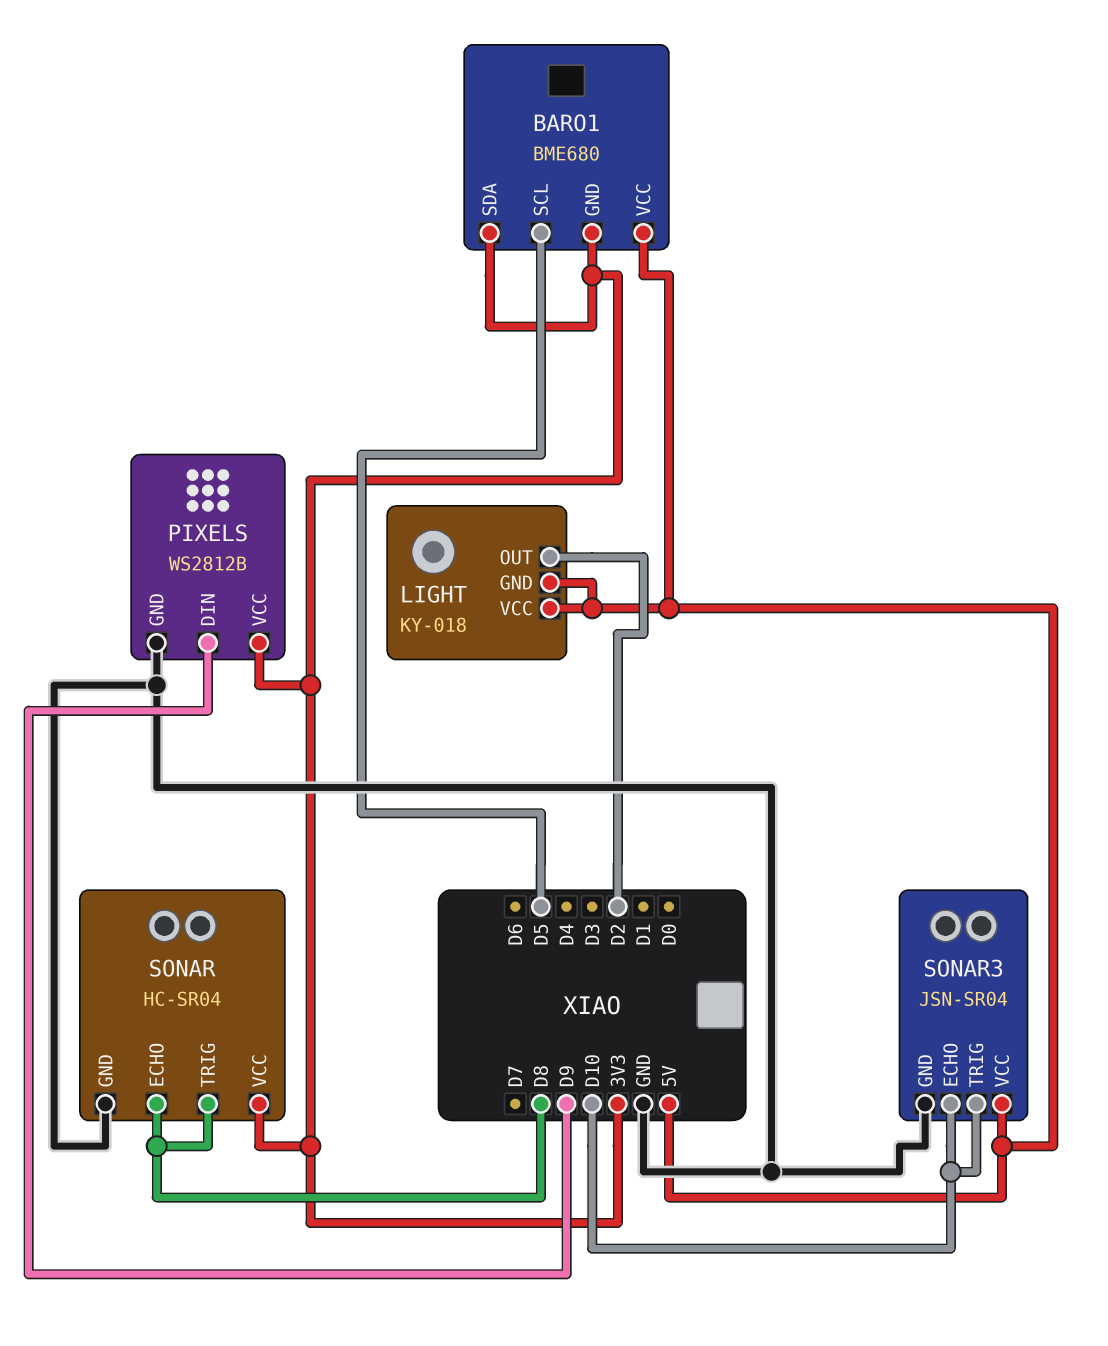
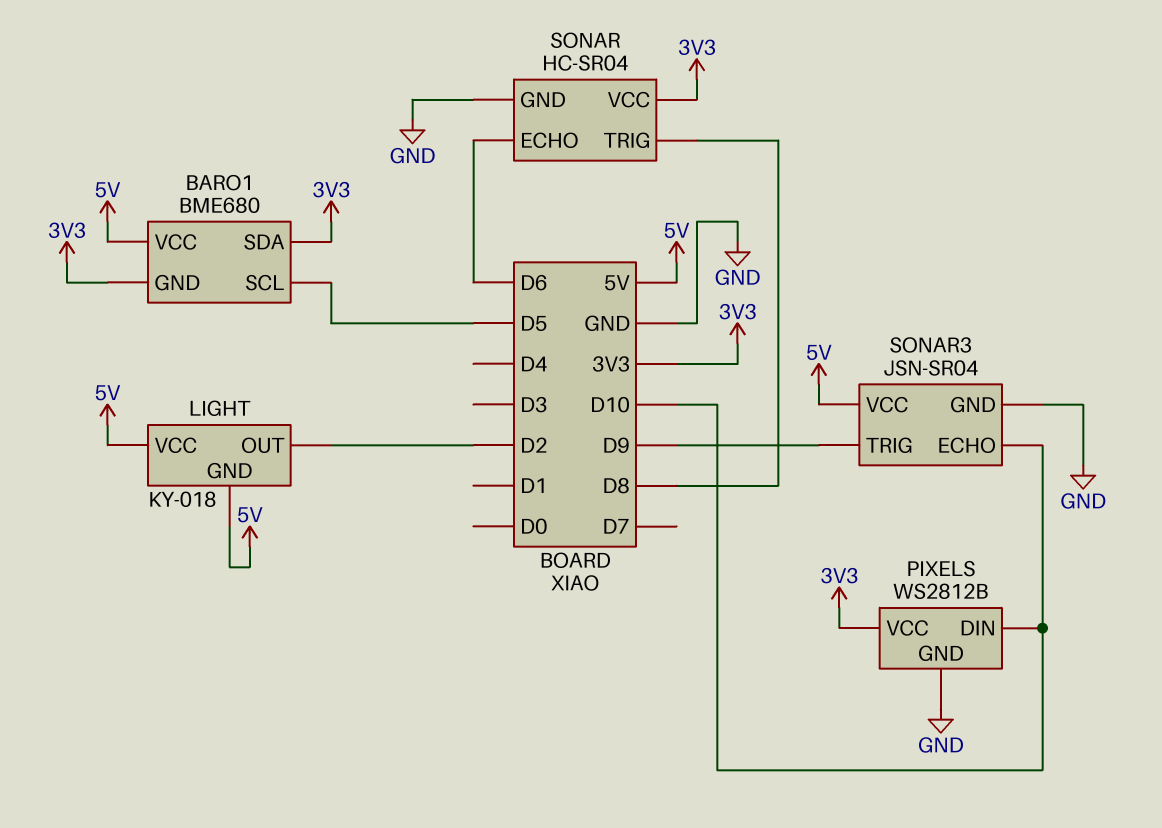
PIXELS pin DIN: D9 -> D10
SONAR pin ECHO: D8 -> D6
SONAR3 pin TRIG: D10 -> D9

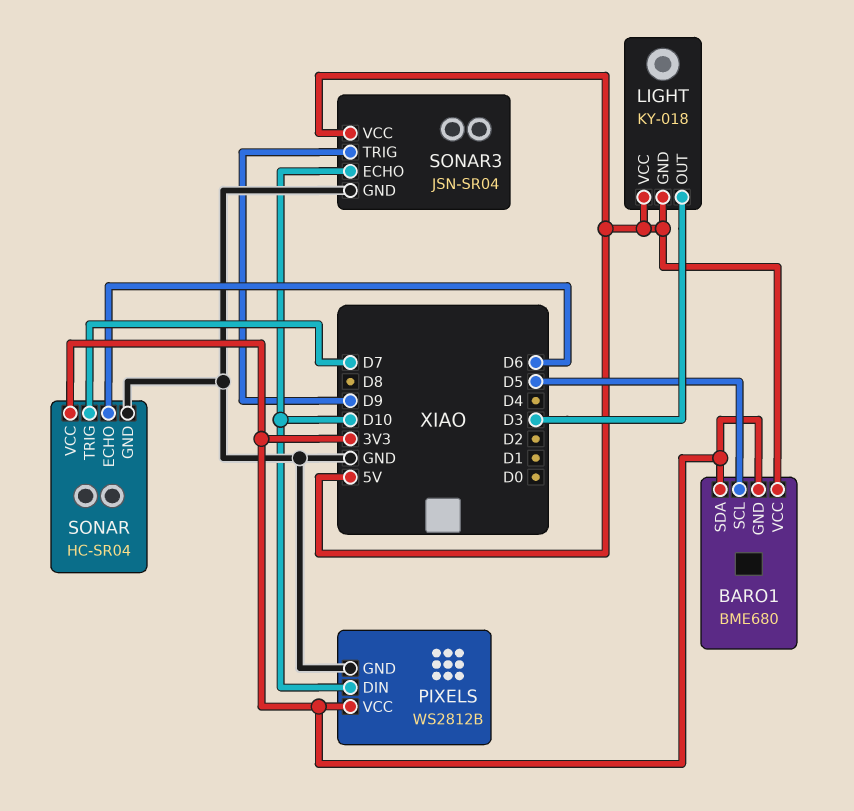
LIGHT pin OUT: D2 -> D3
SONAR pin TRIG: D8 -> D7

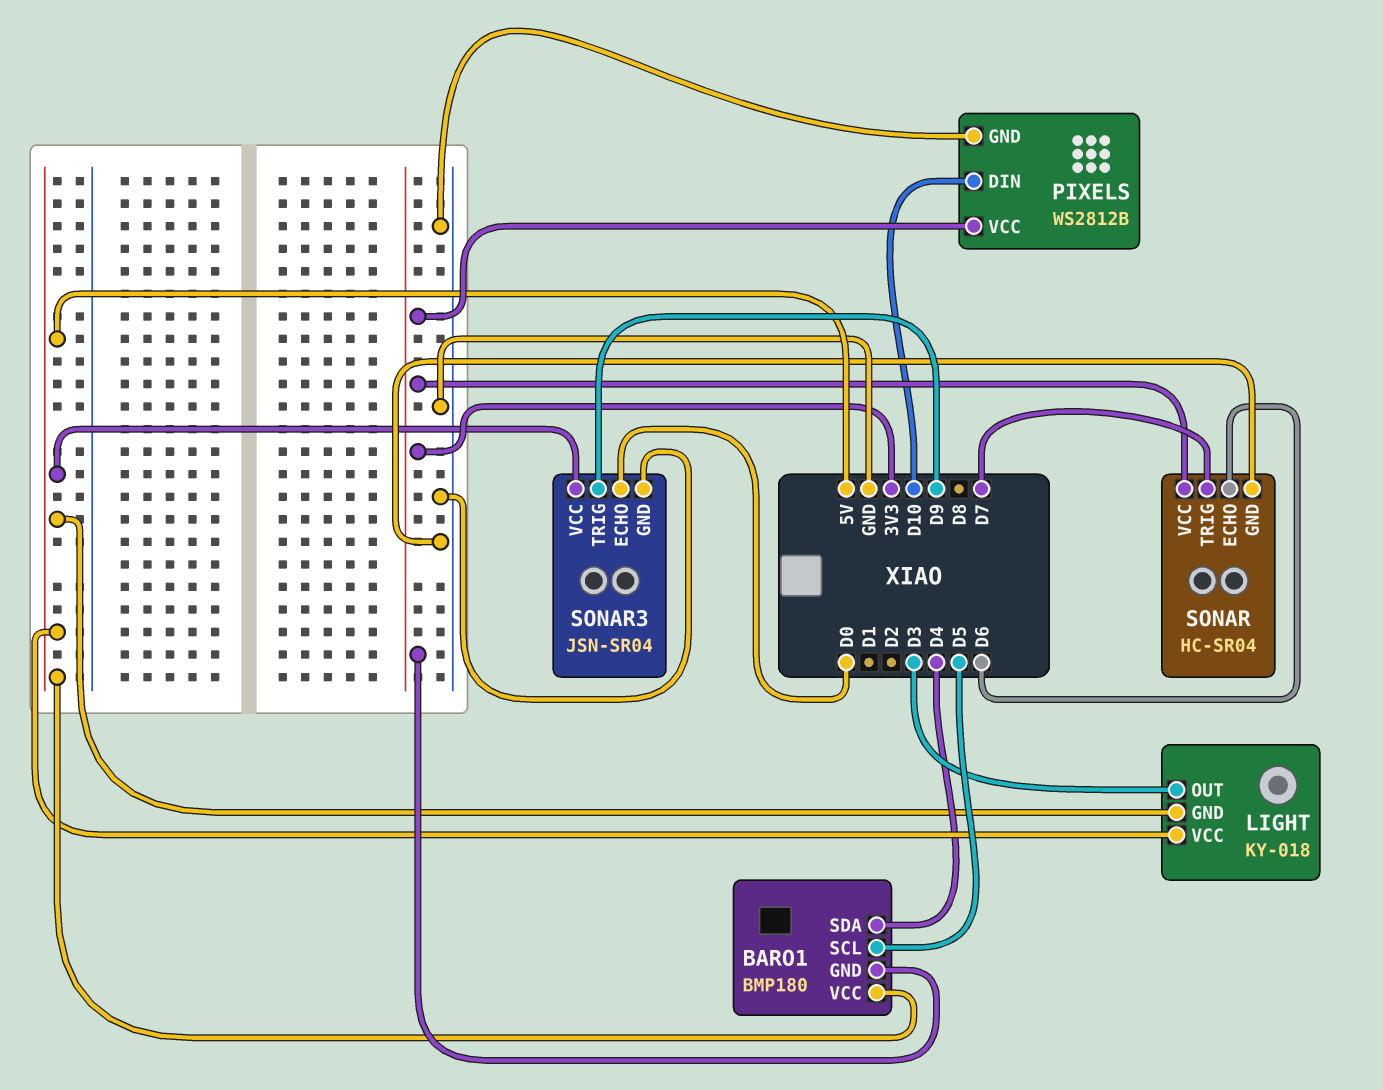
BARO1: BME680 -> BMP180
BARO1 pin SDA: 3V3 -> D4
SONAR3 pin ECHO: D10 -> D0

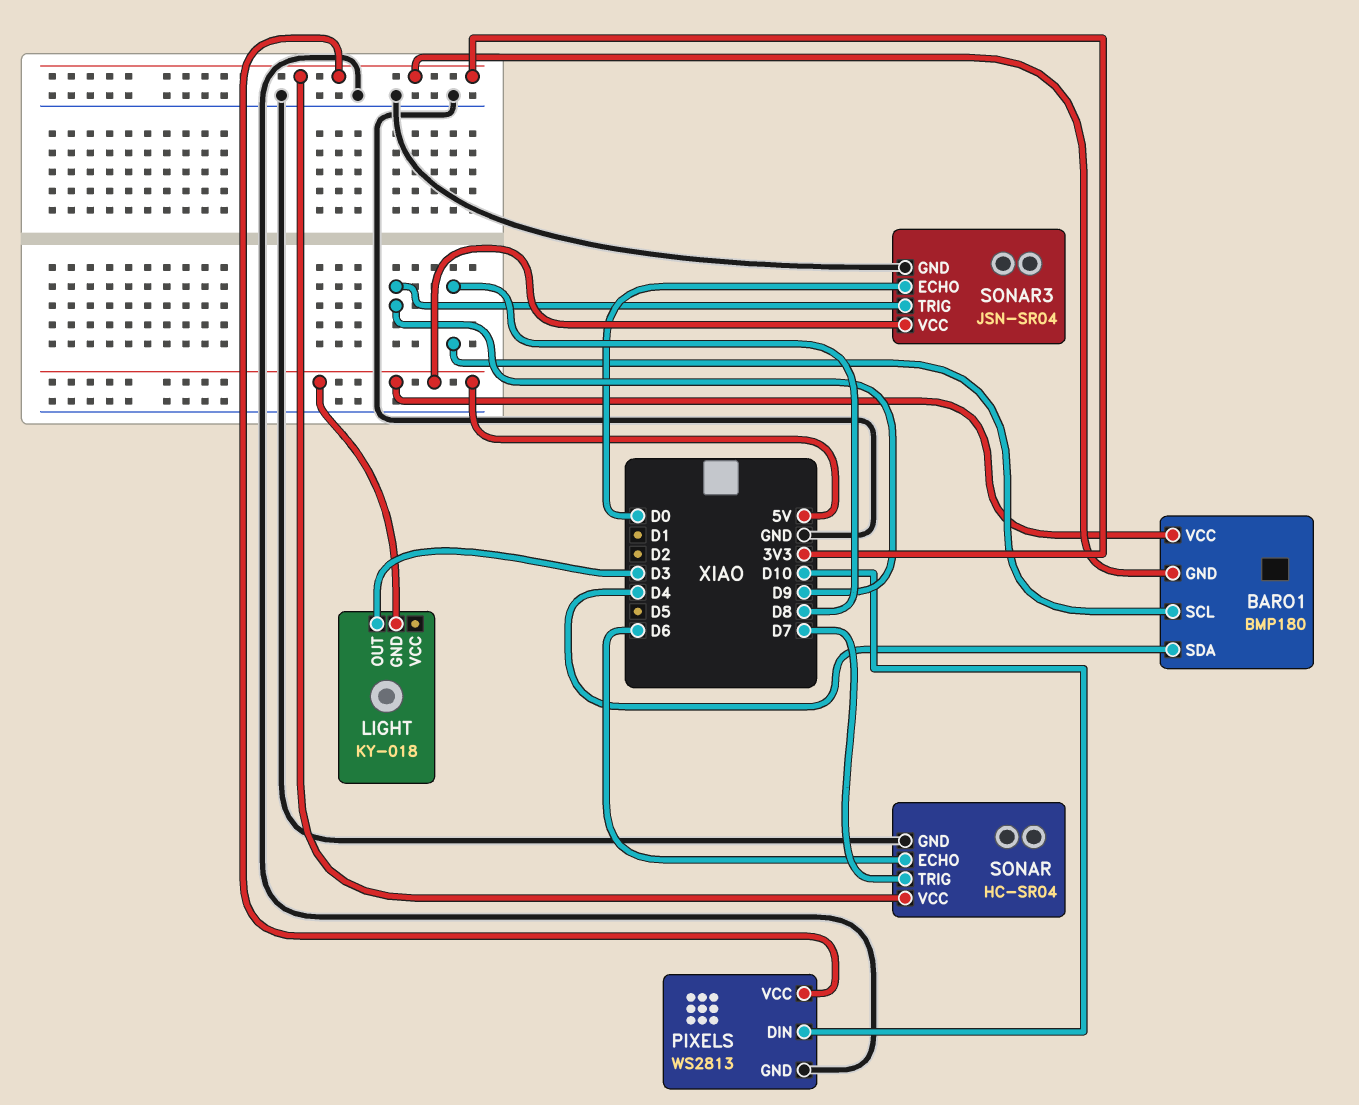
BARO1 pin SCL: D5 -> D8
LIGHT pin VCC: 5V -> none
PIXELS: WS2812B -> WS2813

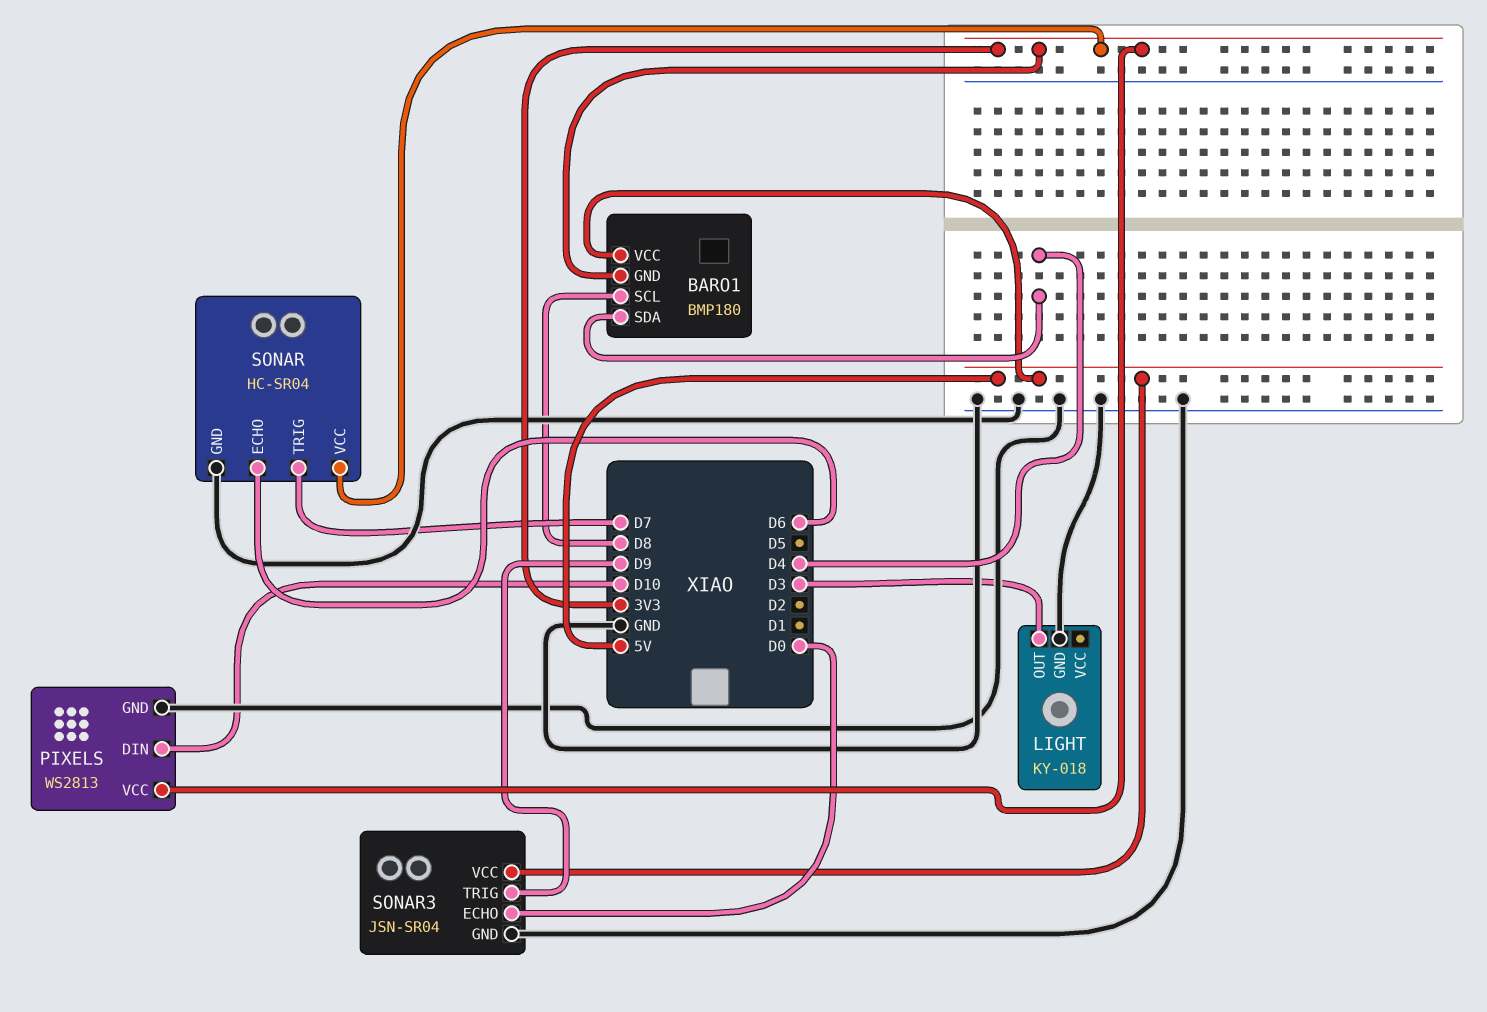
LIGHT pin GND: 5V -> GND

